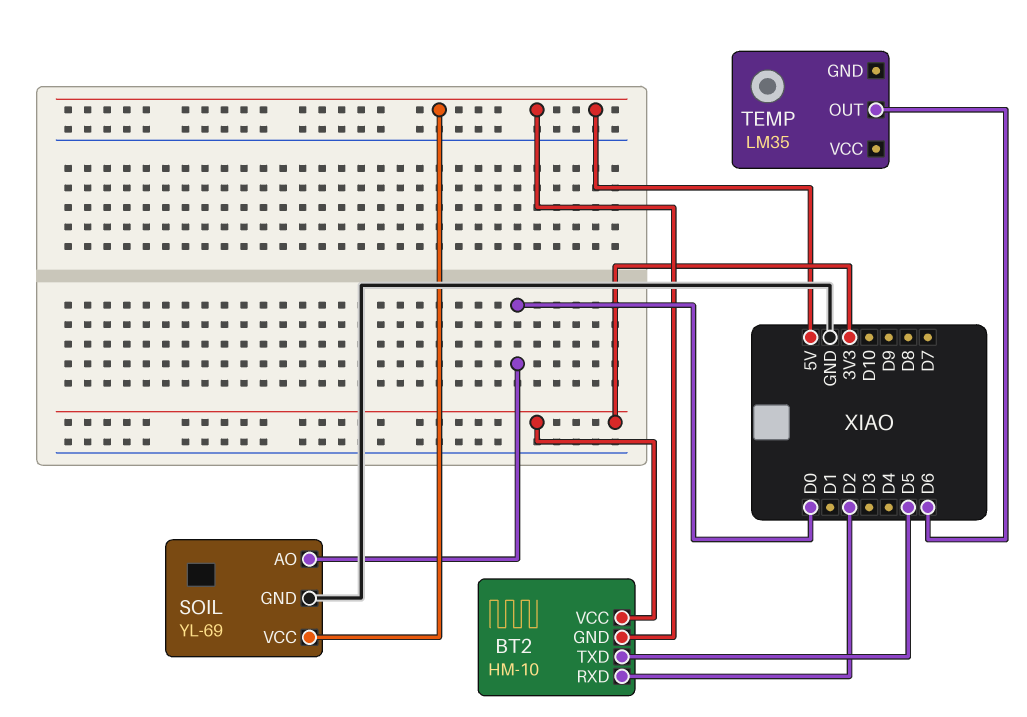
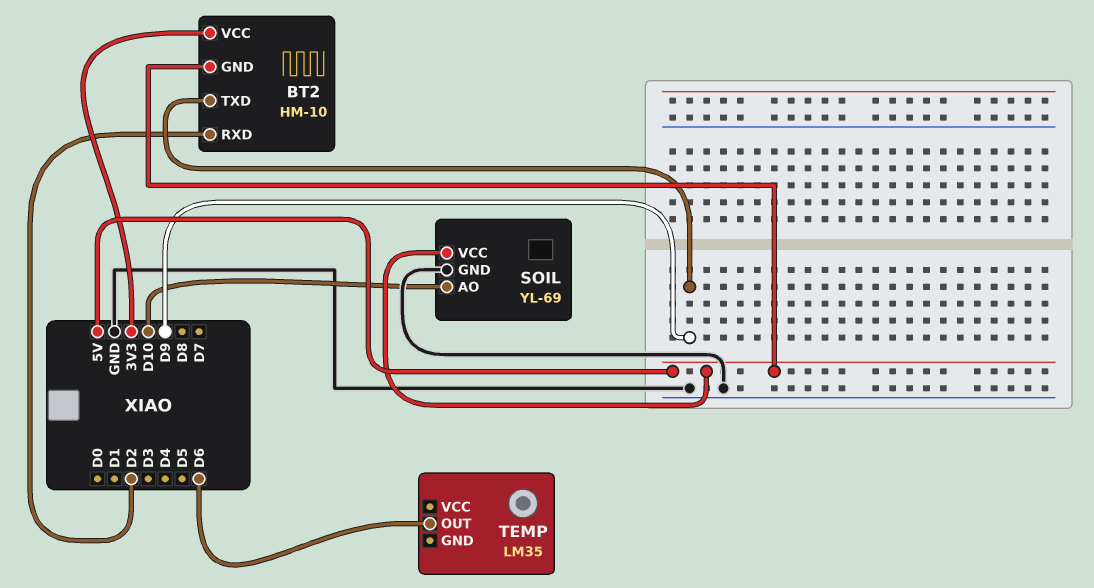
BT2 pin TXD: D5 -> D9
SOIL pin AO: D0 -> D10

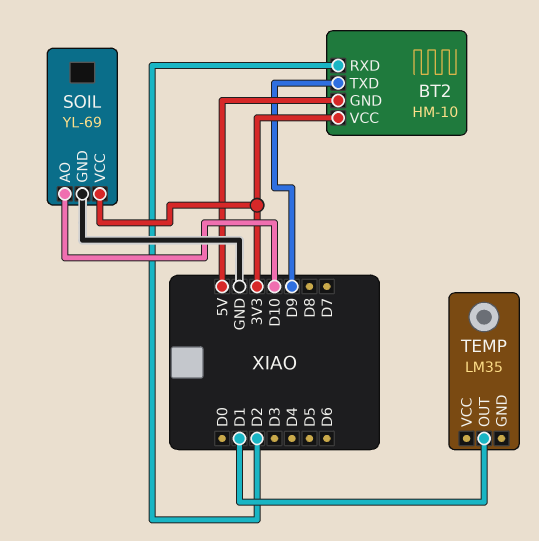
SOIL pin VCC: 5V -> 3V3
TEMP pin OUT: D6 -> D1

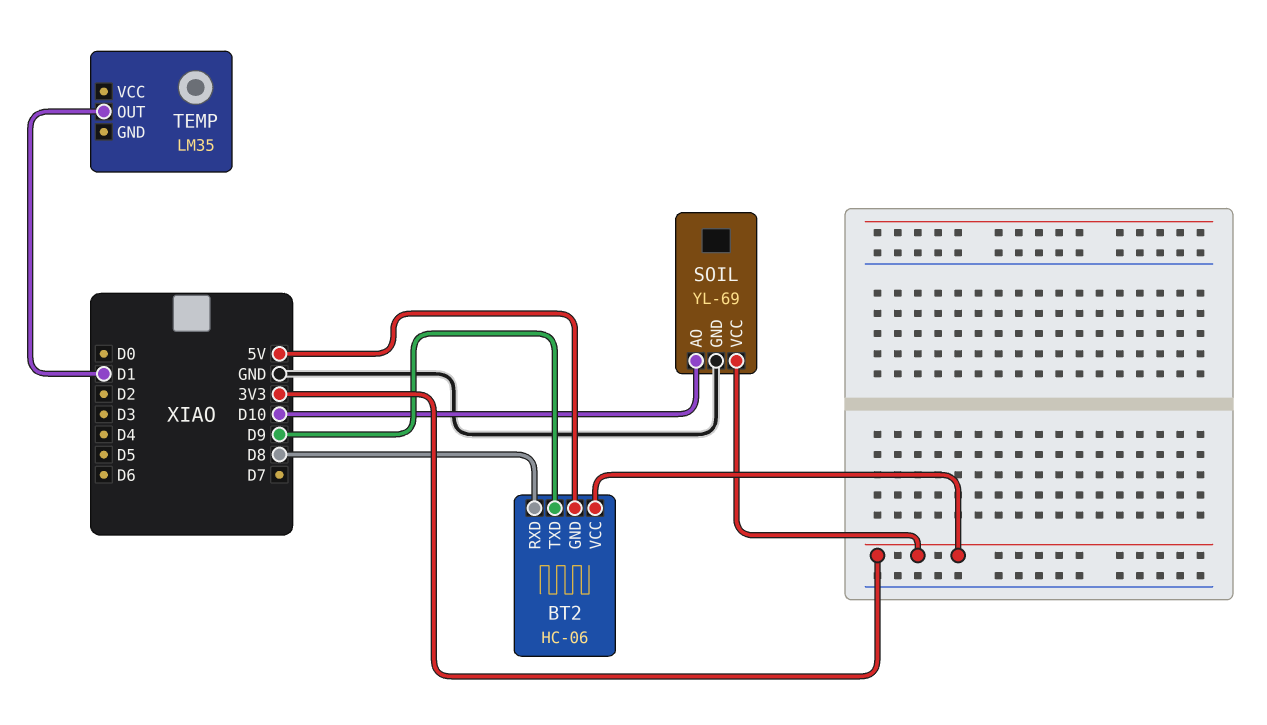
BT2: HM-10 -> HC-06
BT2 pin RXD: D2 -> D8

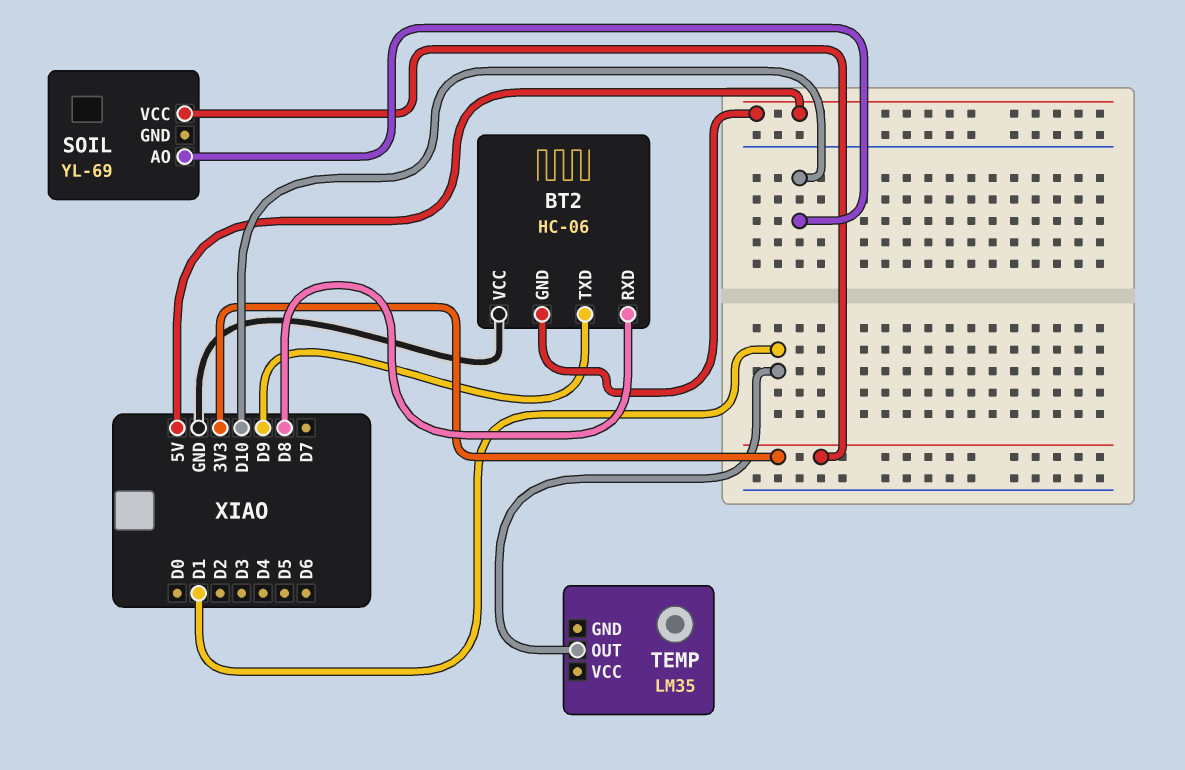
BT2 pin VCC: 3V3 -> GND
SOIL pin GND: GND -> none

